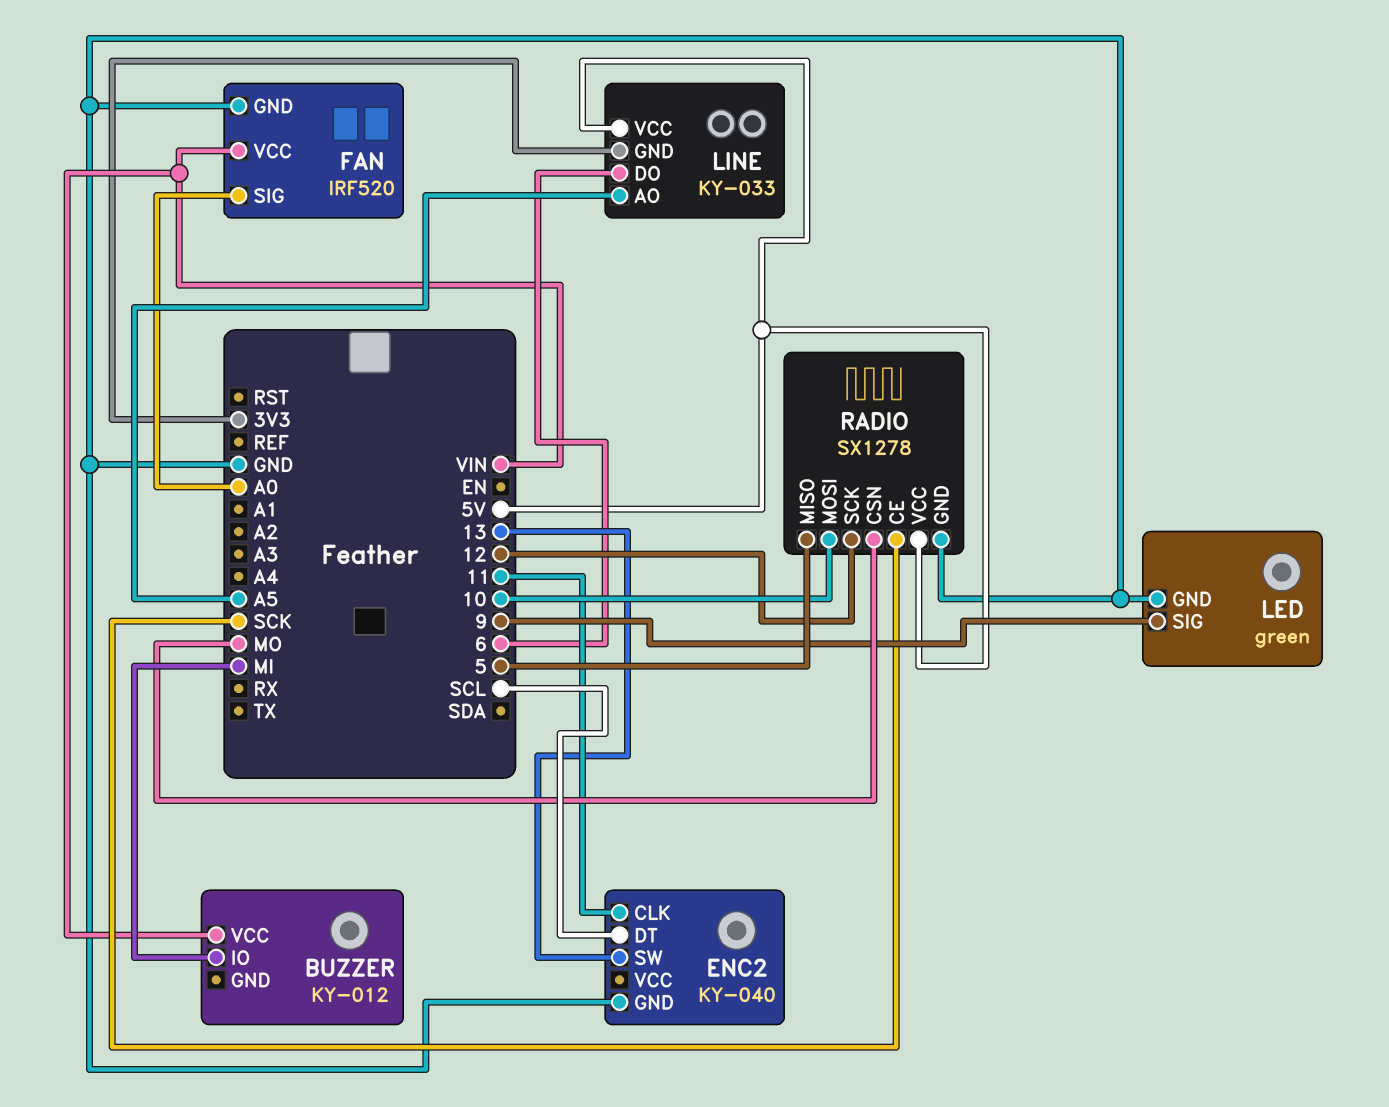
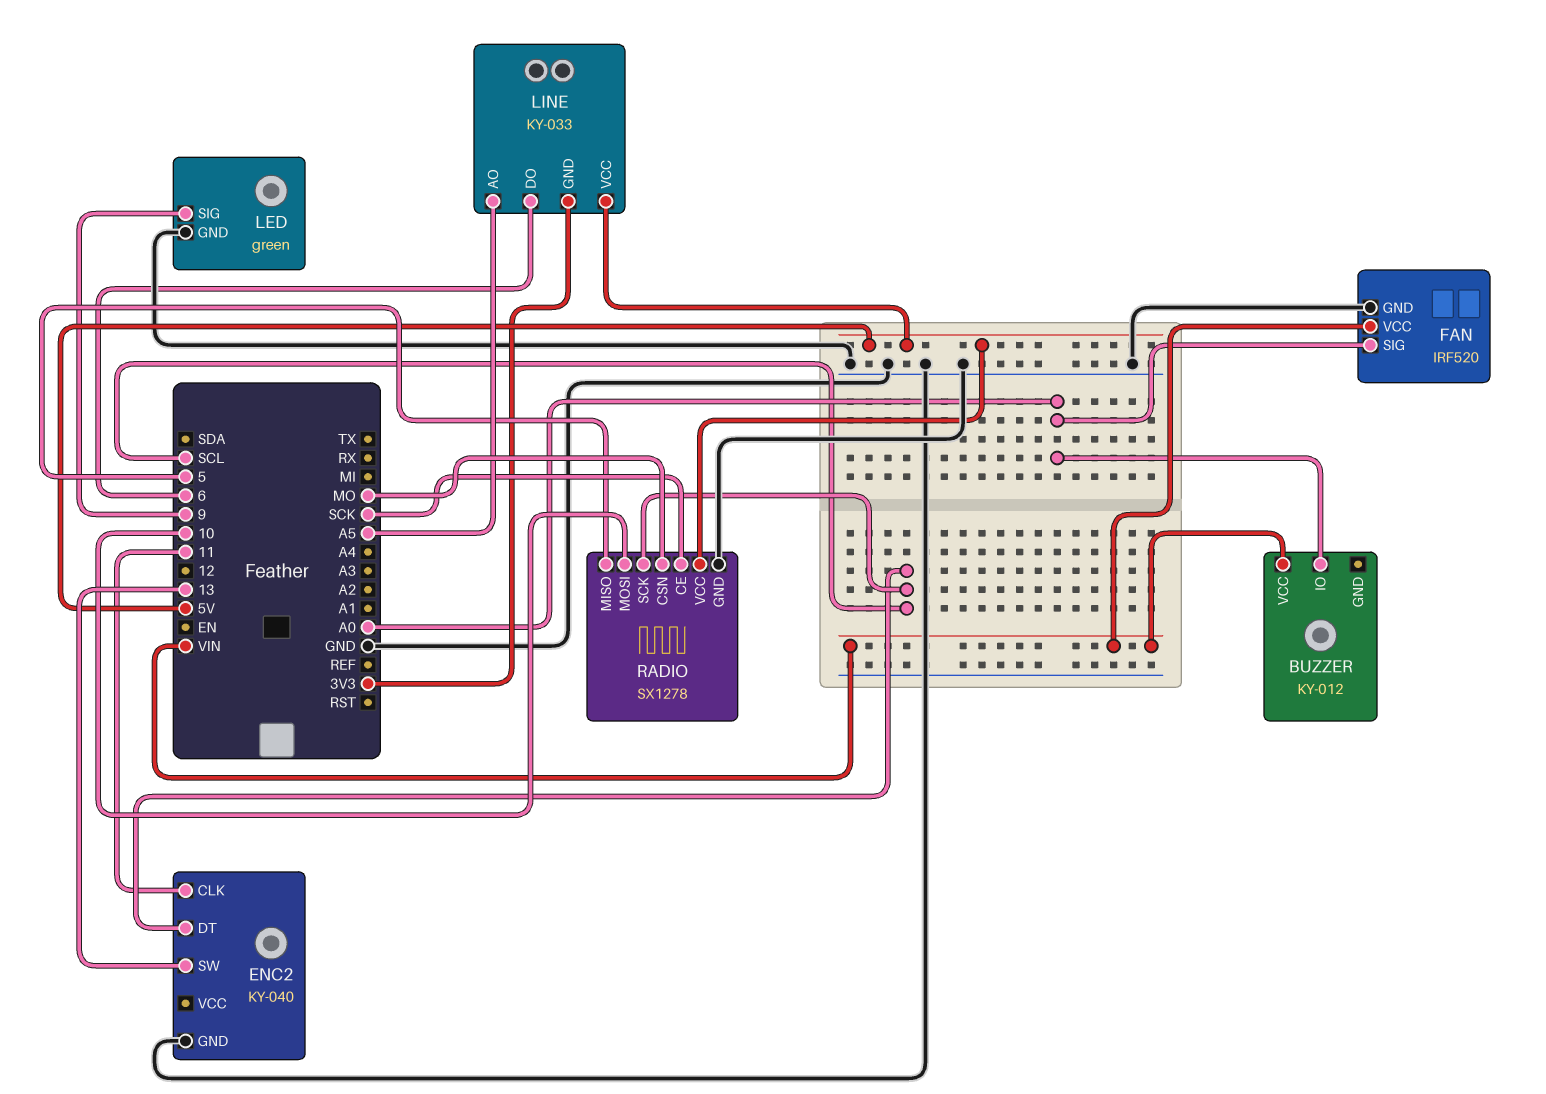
BUZZER pin IO: MI -> A0
RADIO pin SCK: 12 -> SCL

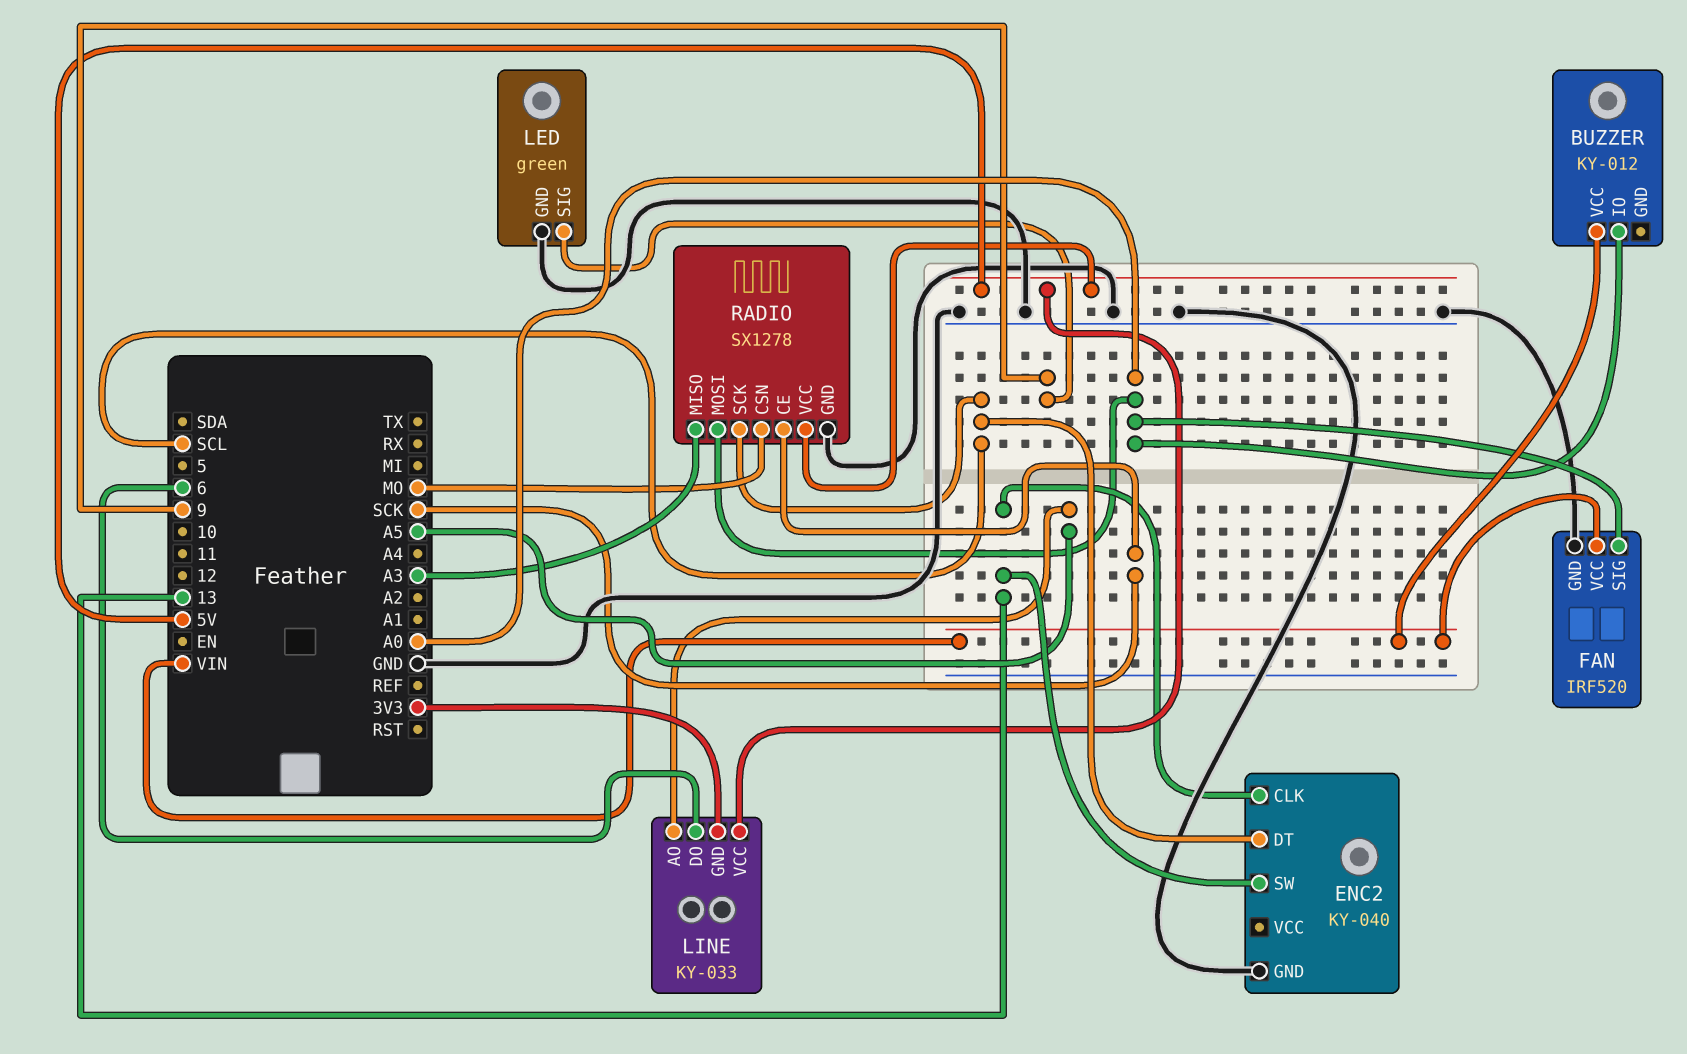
ENC2 pin CLK: 11 -> 13
RADIO pin MISO: 5 -> A3
RADIO pin MOSI: 10 -> A0

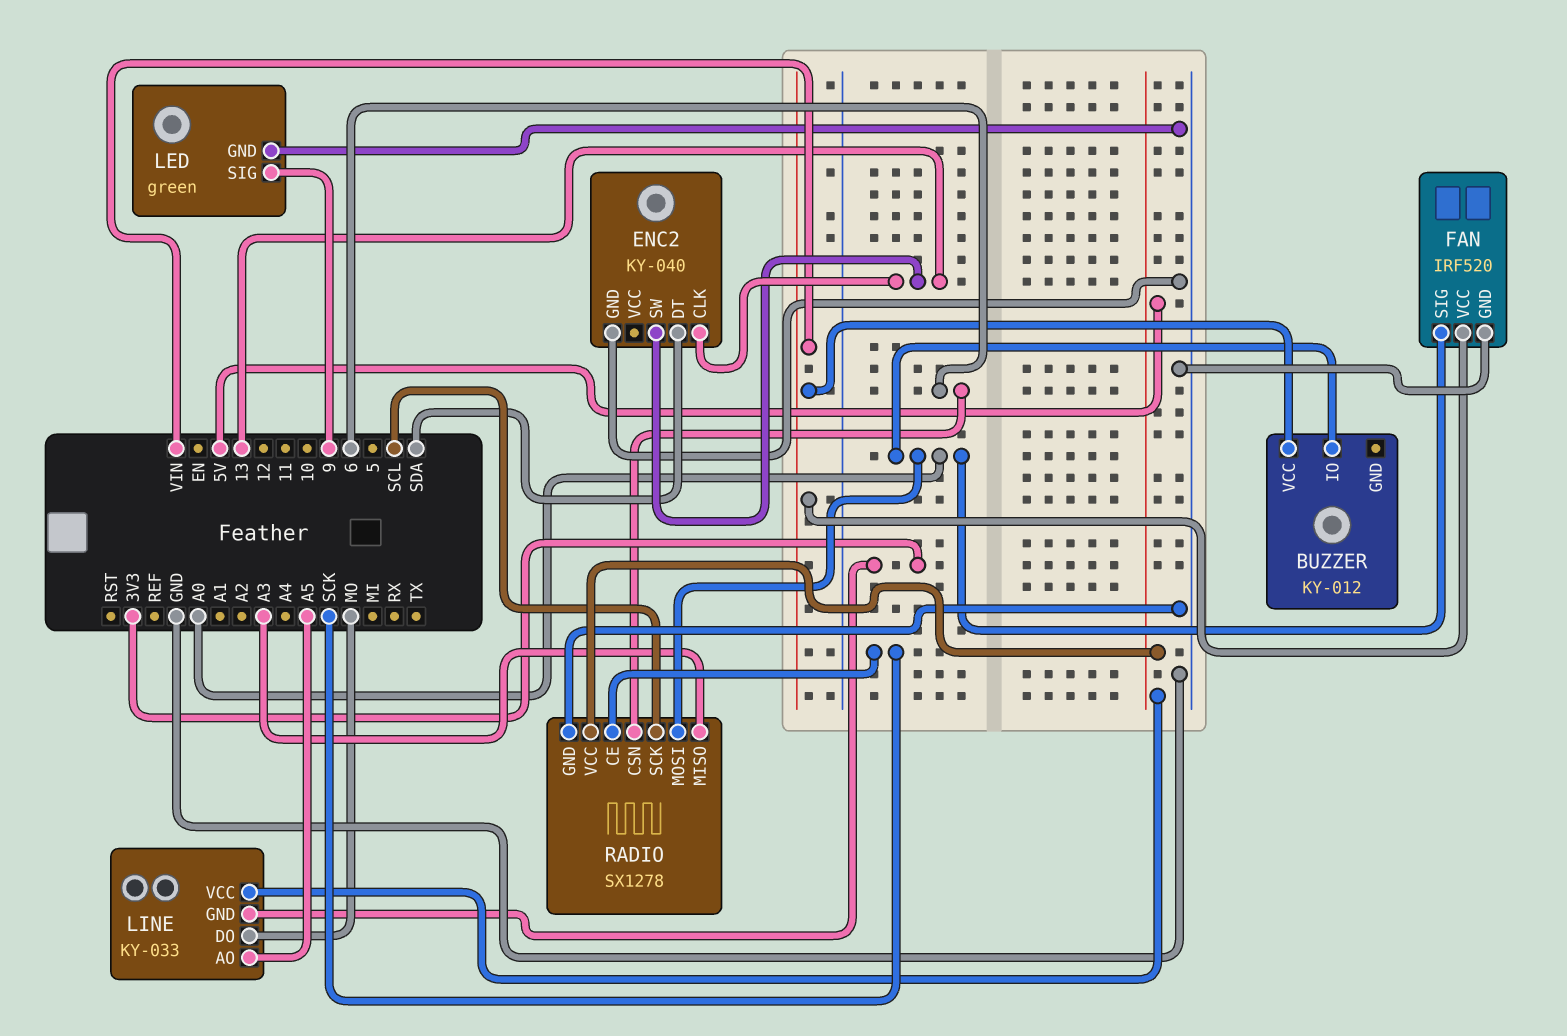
ENC2 pin DT: SCL -> SDA
LINE pin DO: 6 -> MO
RADIO pin CSN: MO -> 6

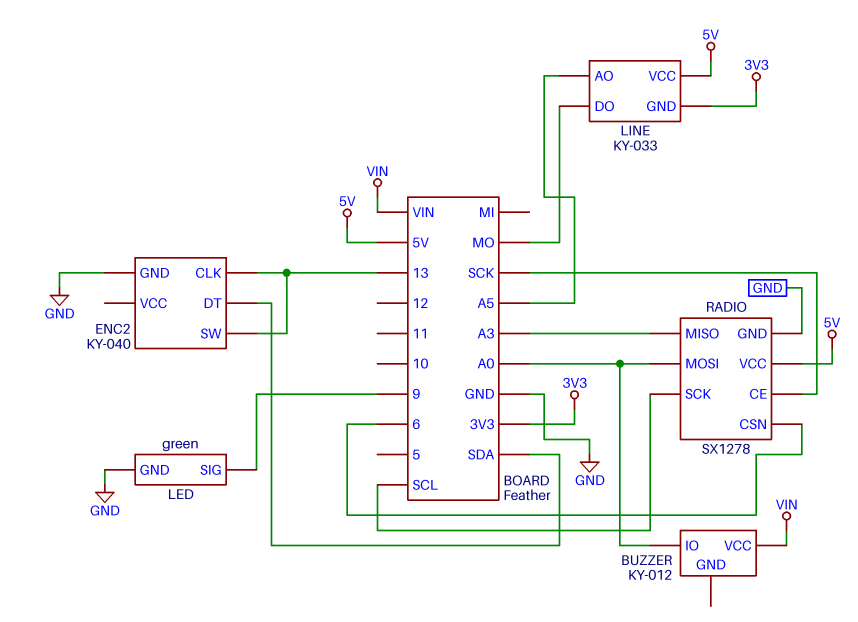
FAN: IRF520 -> none
FAN pin GND: GND -> none
FAN pin SIG: A0 -> none
FAN pin VCC: VIN -> none

